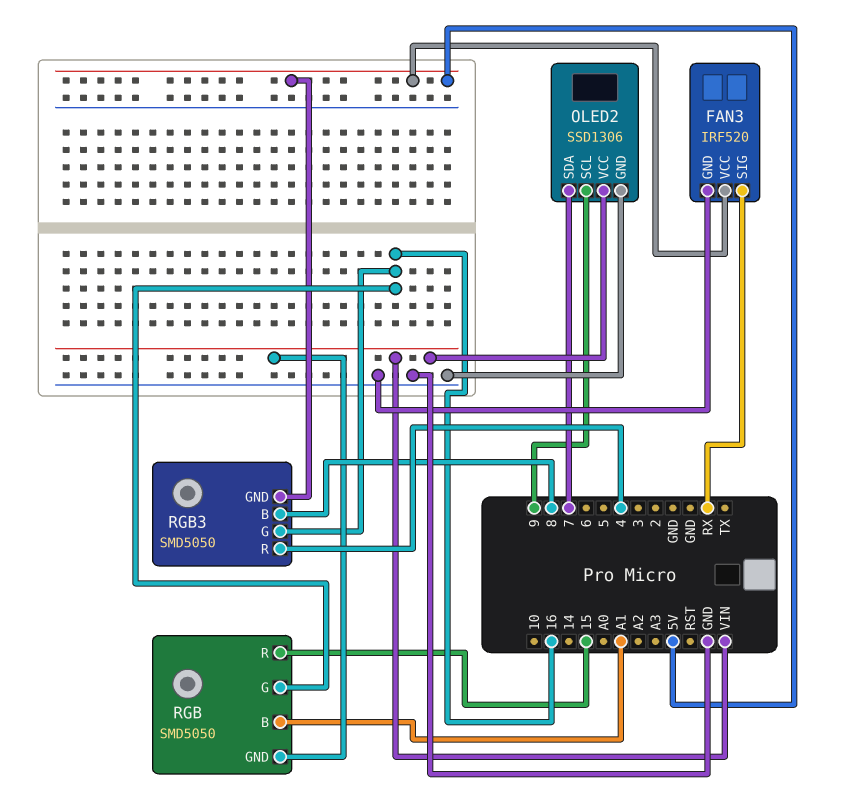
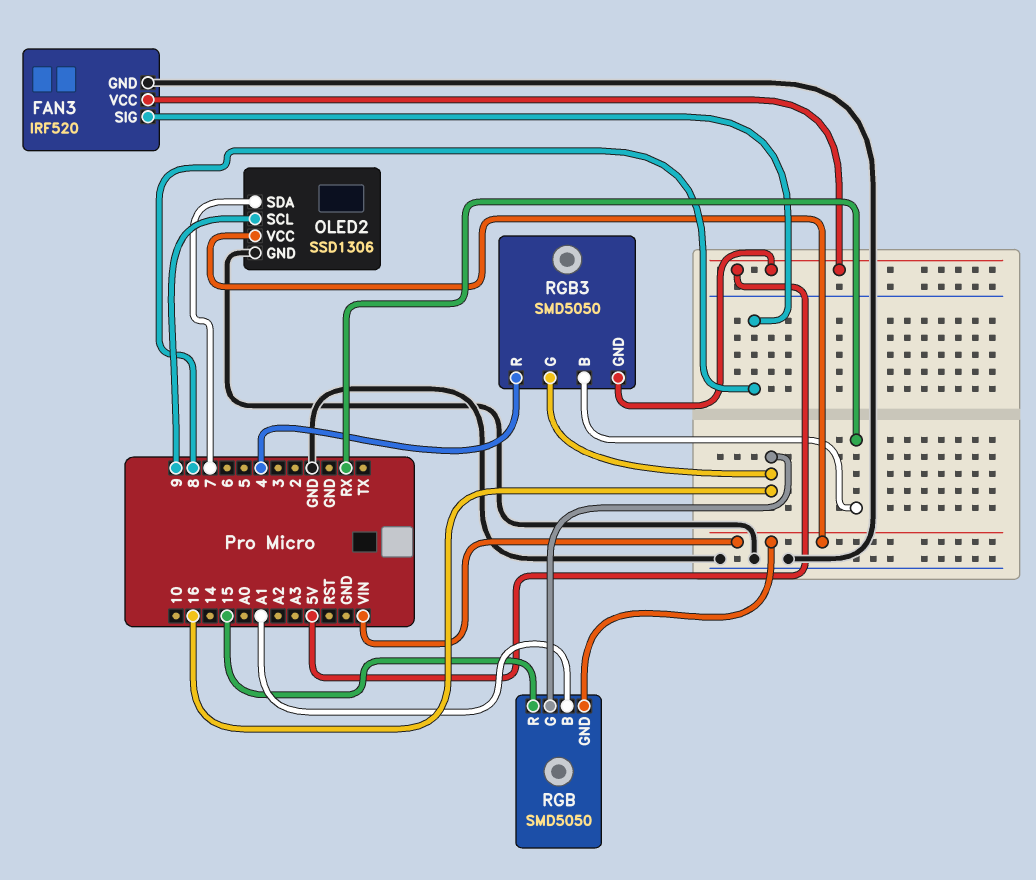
FAN3 pin SIG: RX -> 8
RGB3 pin B: 8 -> RX

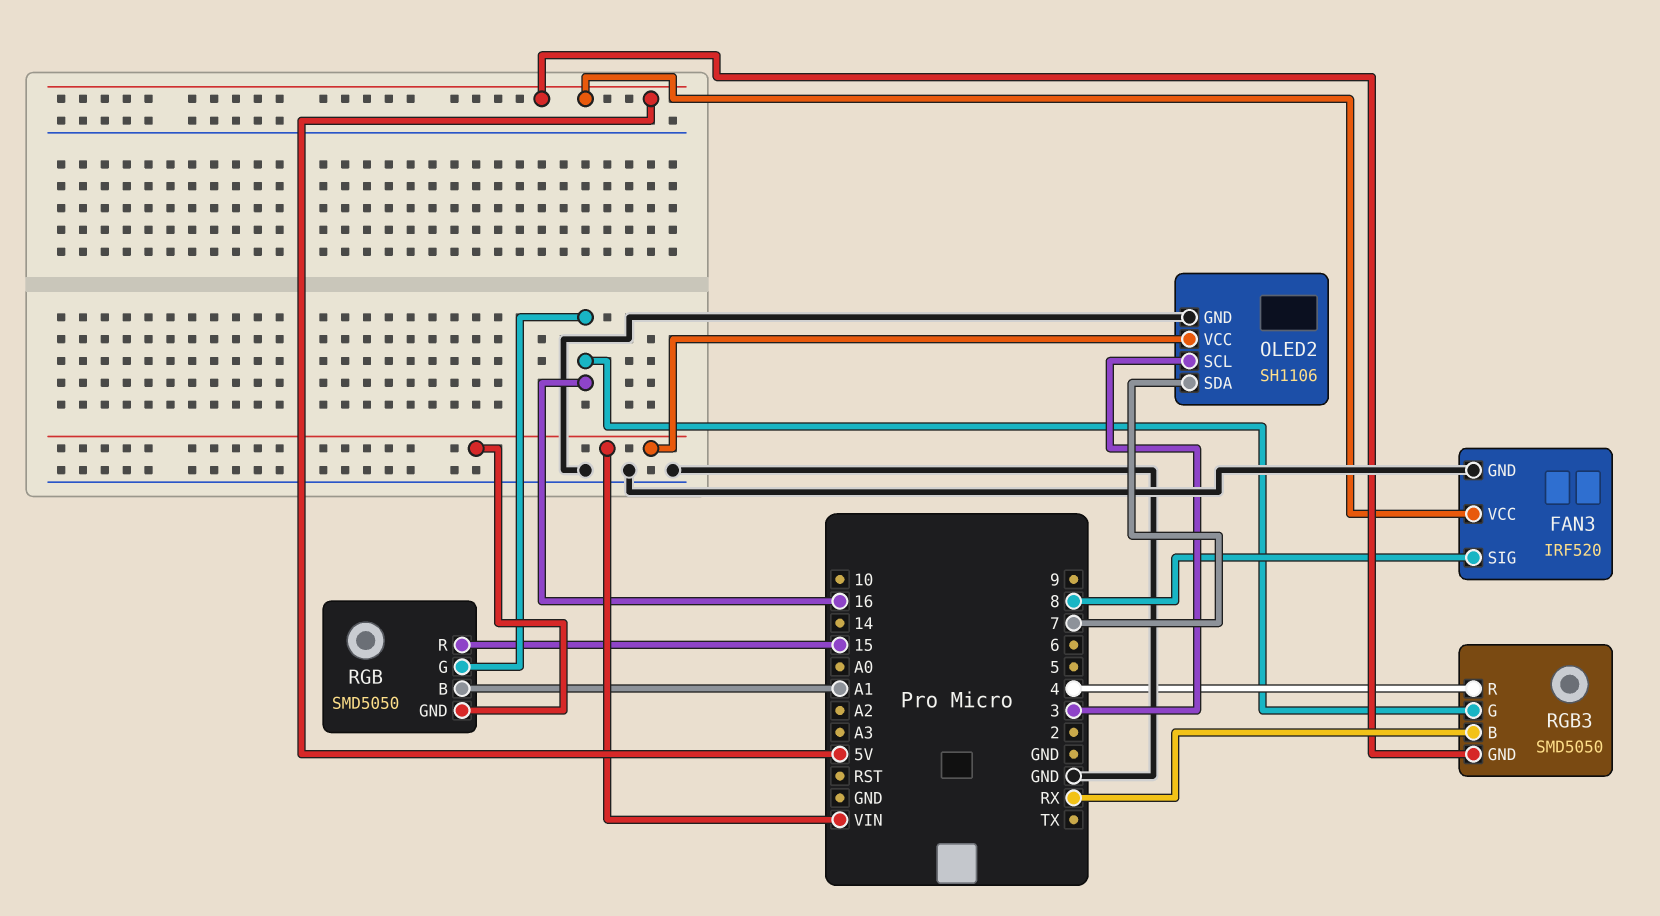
OLED2: SSD1306 -> SH1106
OLED2 pin SCL: 9 -> 3

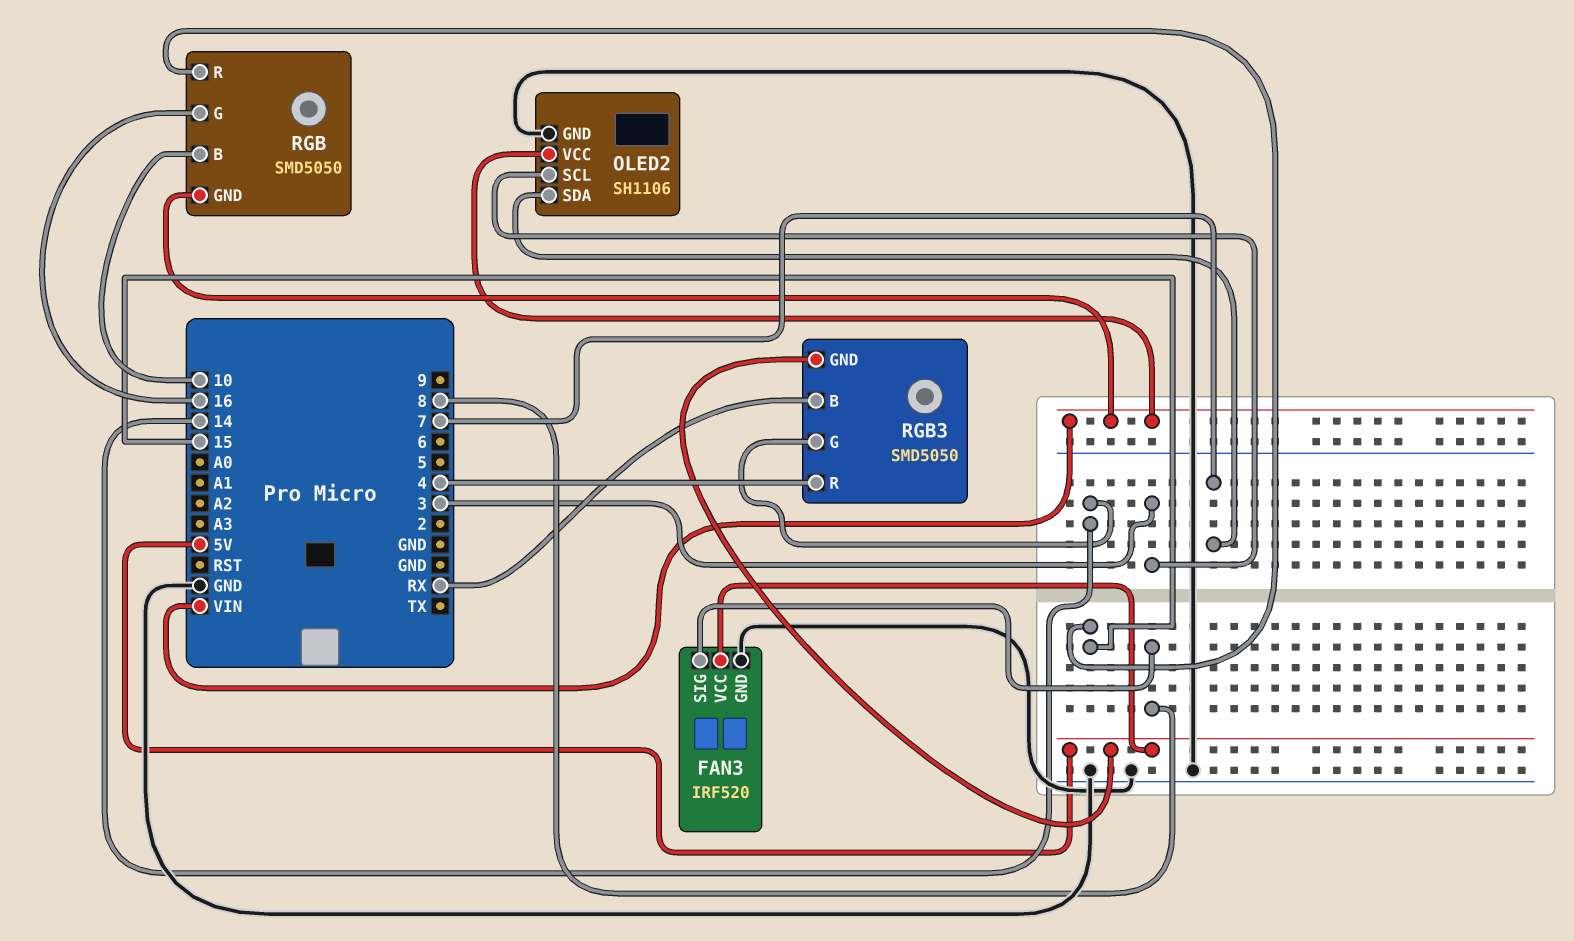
RGB pin B: A1 -> 10
RGB3 pin G: 16 -> 14

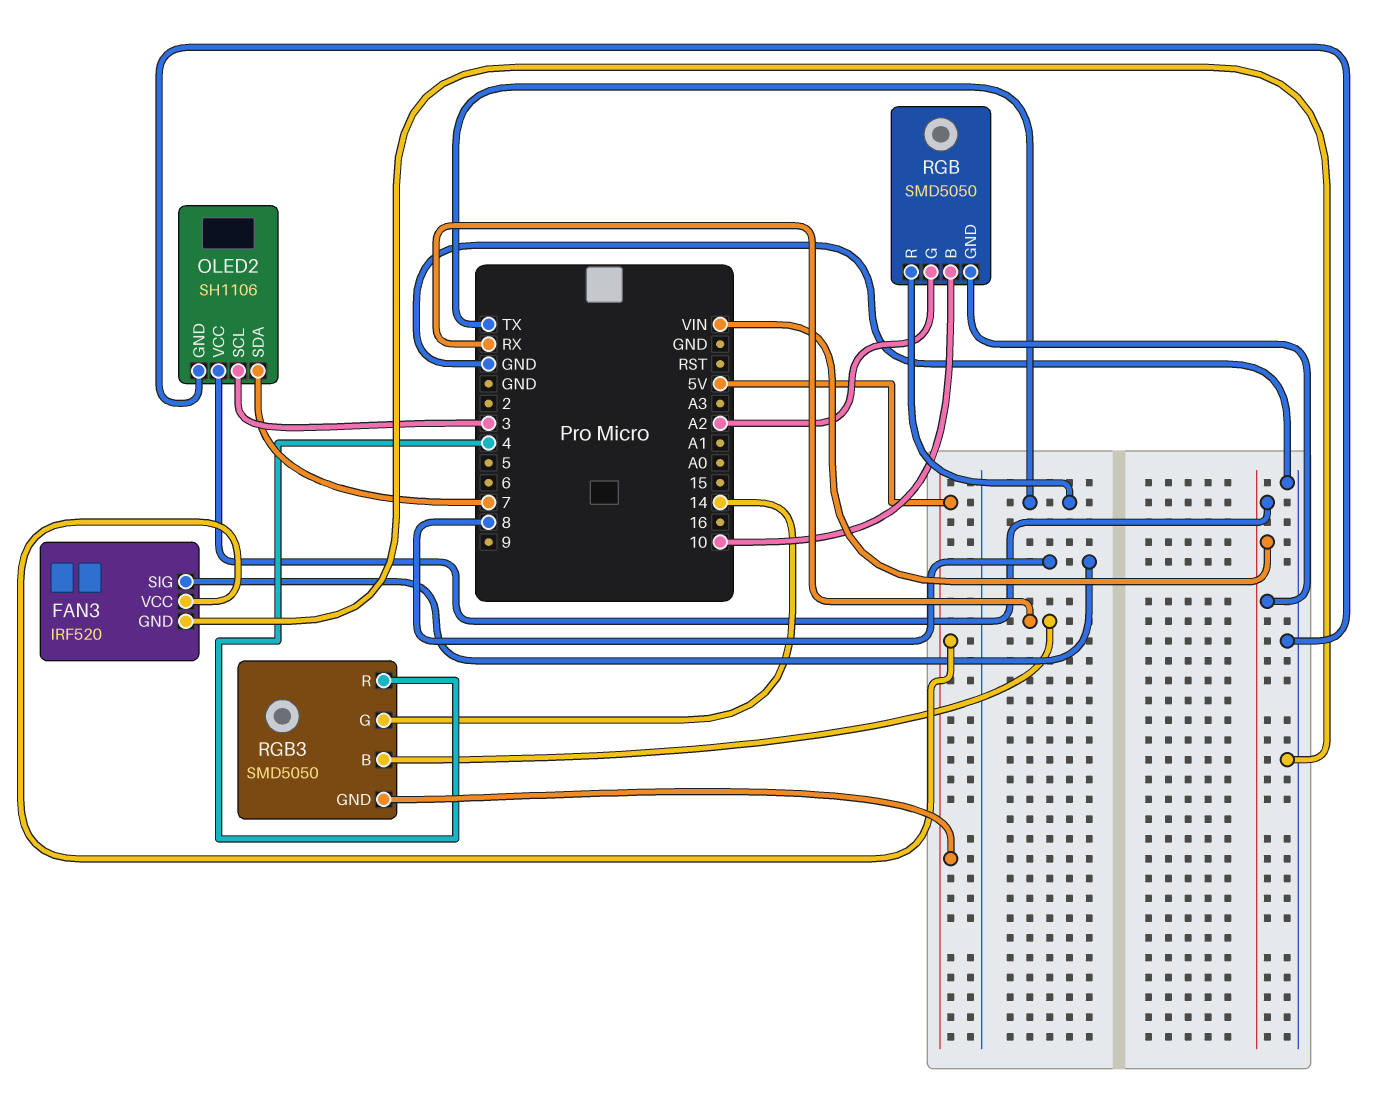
RGB pin G: 16 -> A2
RGB pin R: 15 -> TX

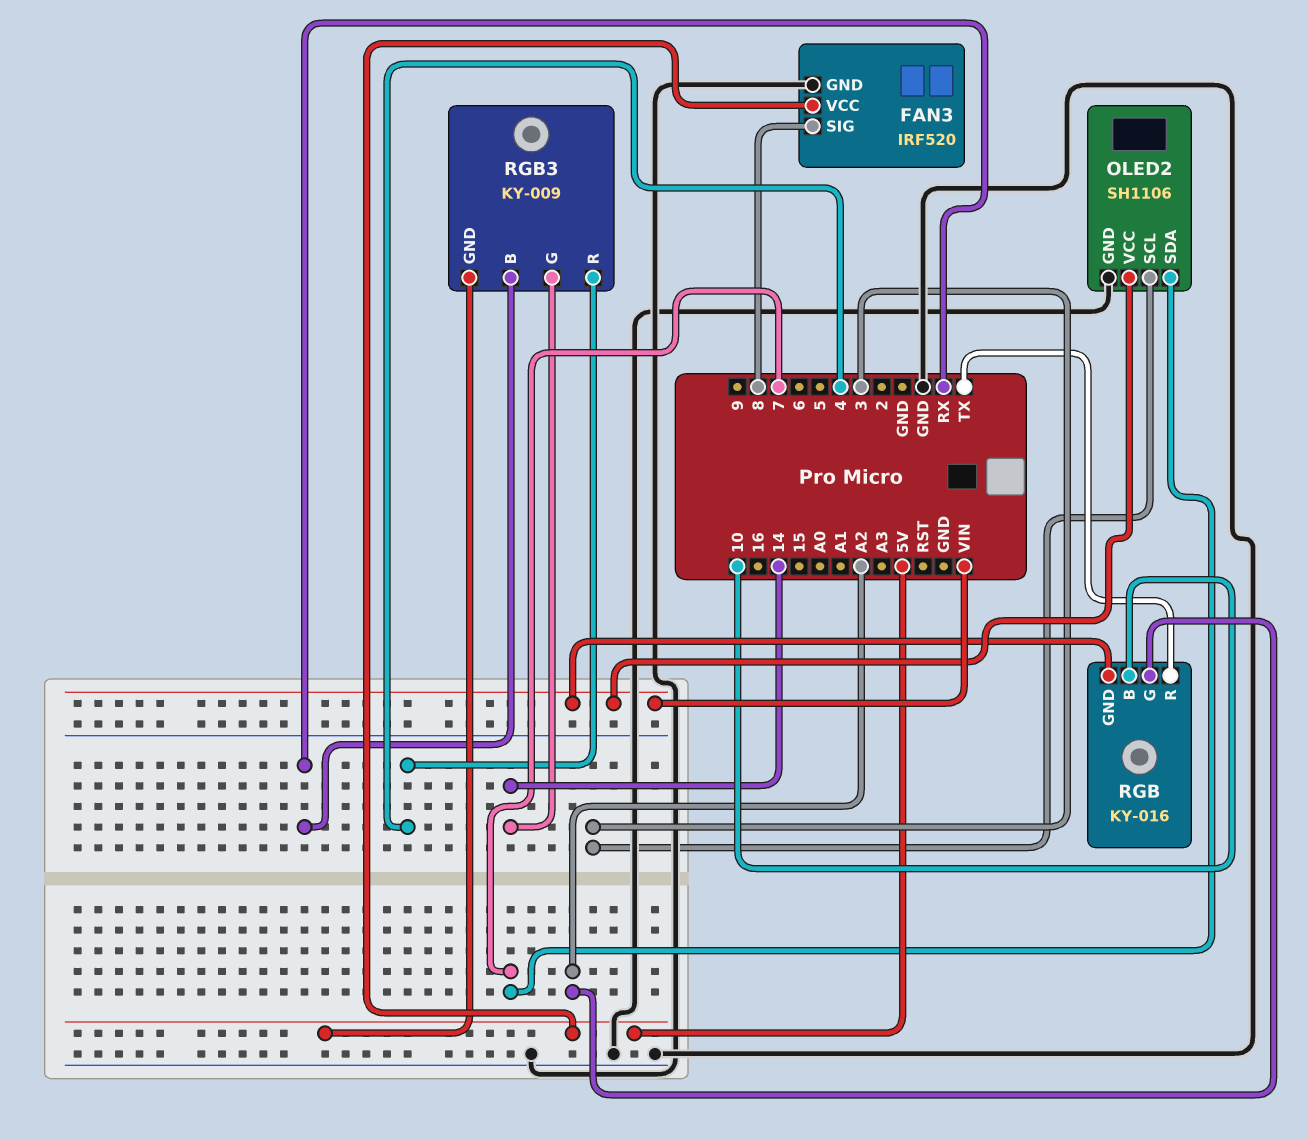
RGB: SMD5050 -> KY-016
RGB3: SMD5050 -> KY-009

